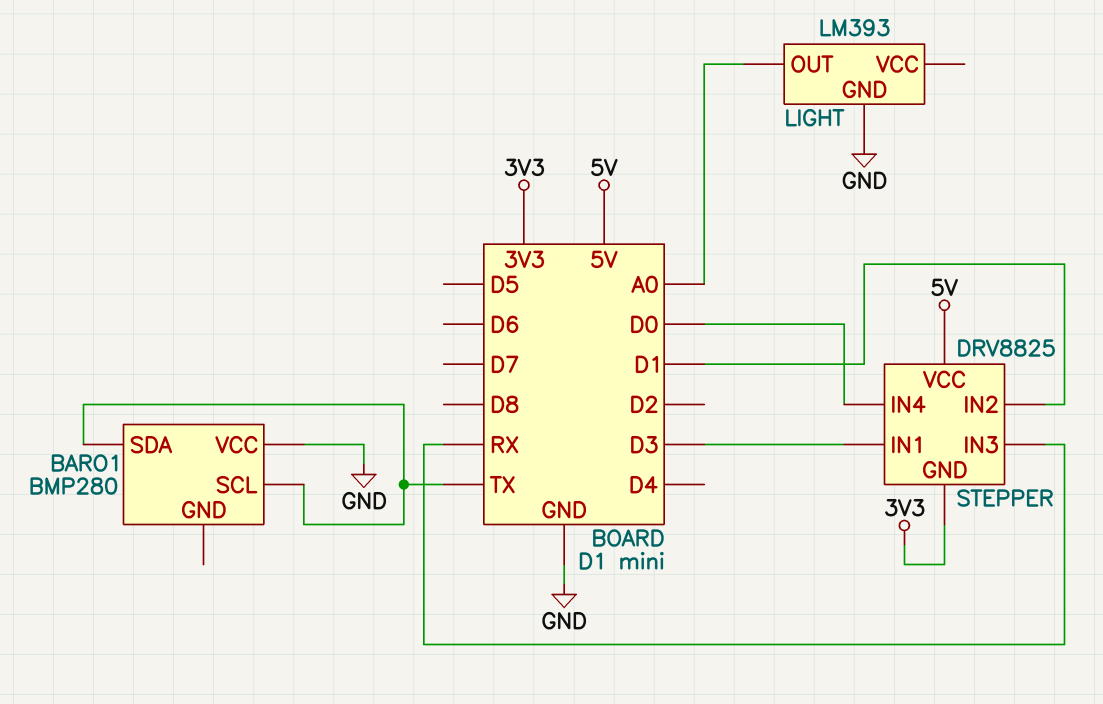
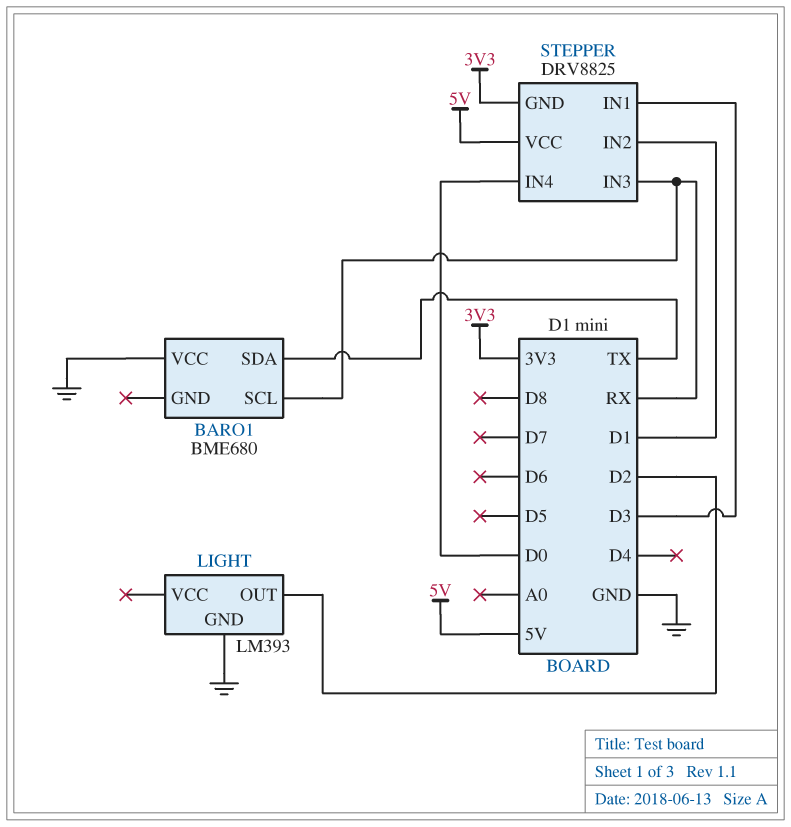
BARO1: BMP280 -> BME680
BARO1 pin SCL: TX -> RX
LIGHT pin OUT: A0 -> D2

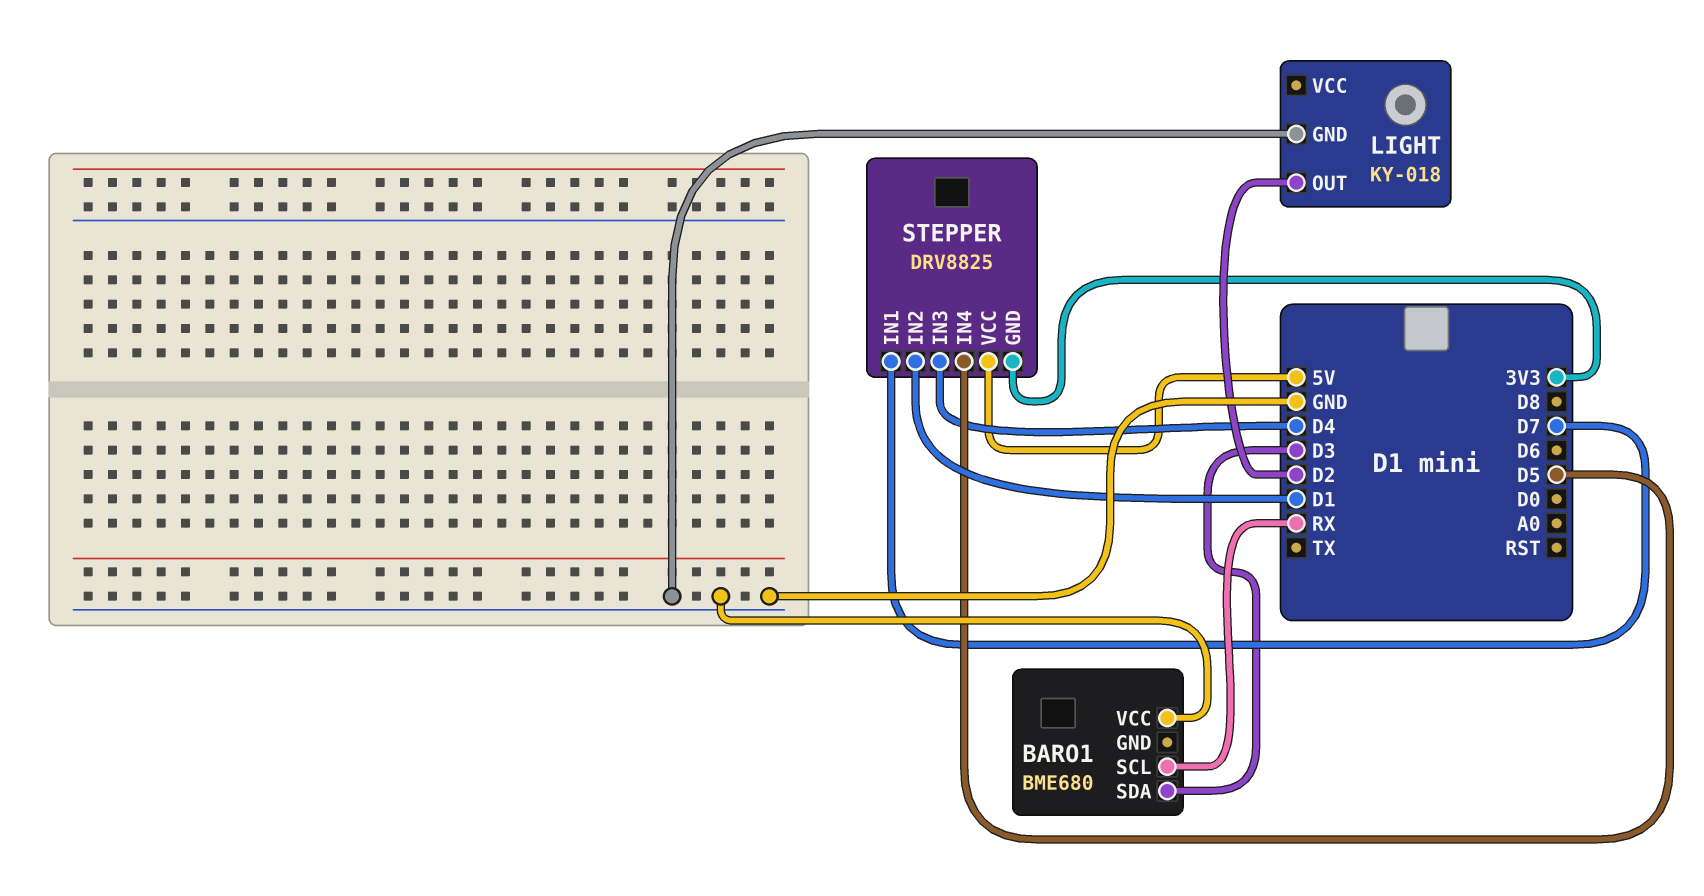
BARO1 pin SDA: TX -> D3
LIGHT: LM393 -> KY-018
STEPPER pin IN1: D3 -> D7
STEPPER pin IN3: RX -> D4
STEPPER pin IN4: D0 -> D5

